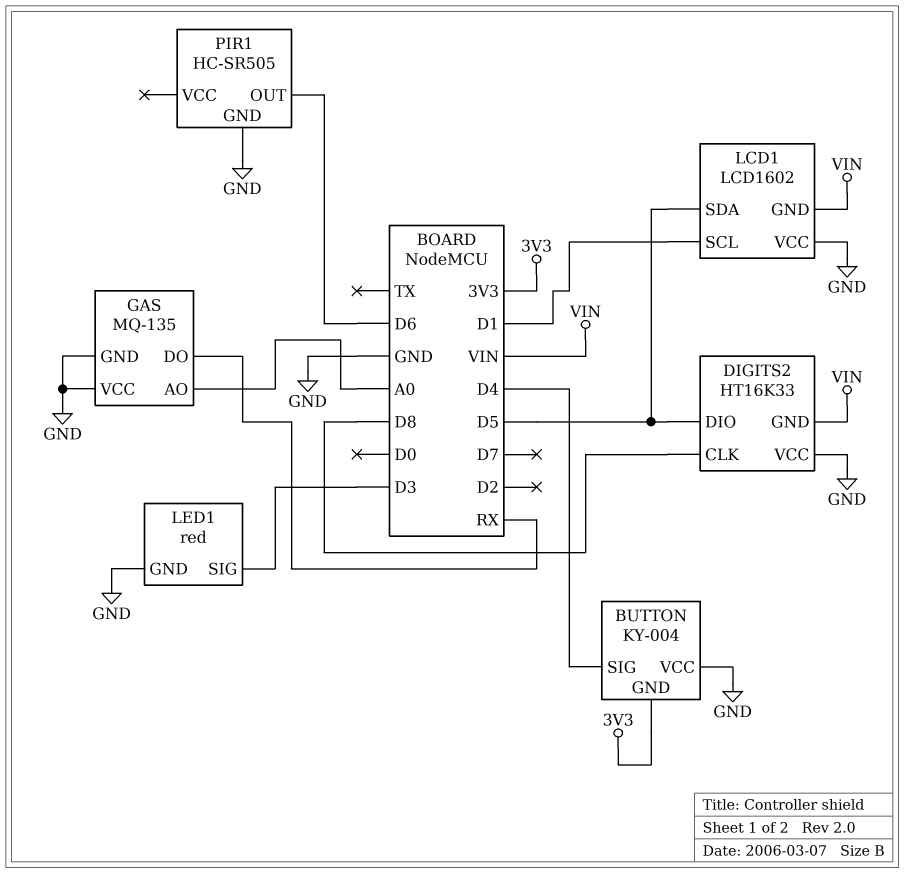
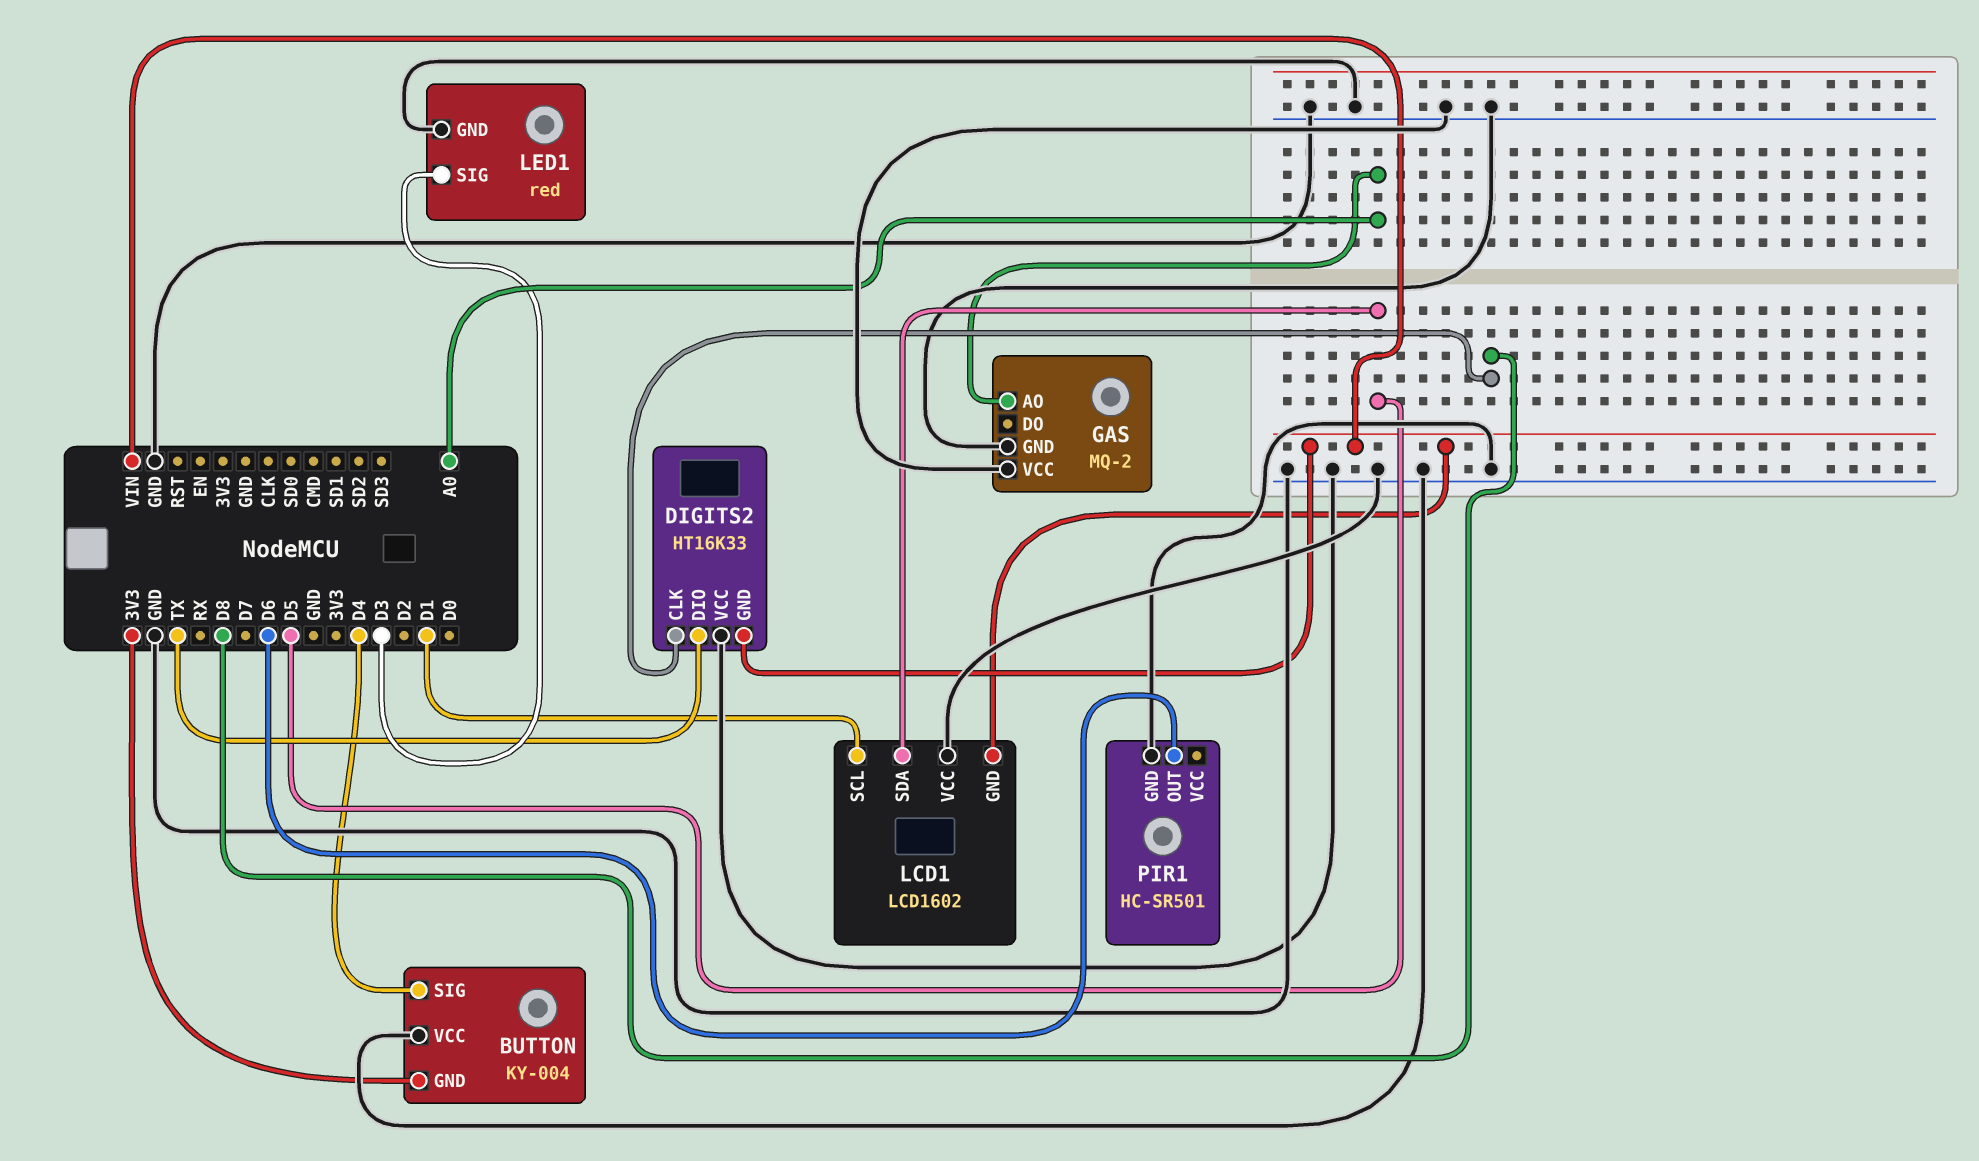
DIGITS2 pin DIO: D5 -> TX
GAS: MQ-135 -> MQ-2
GAS pin DO: RX -> none
PIR1: HC-SR505 -> HC-SR501

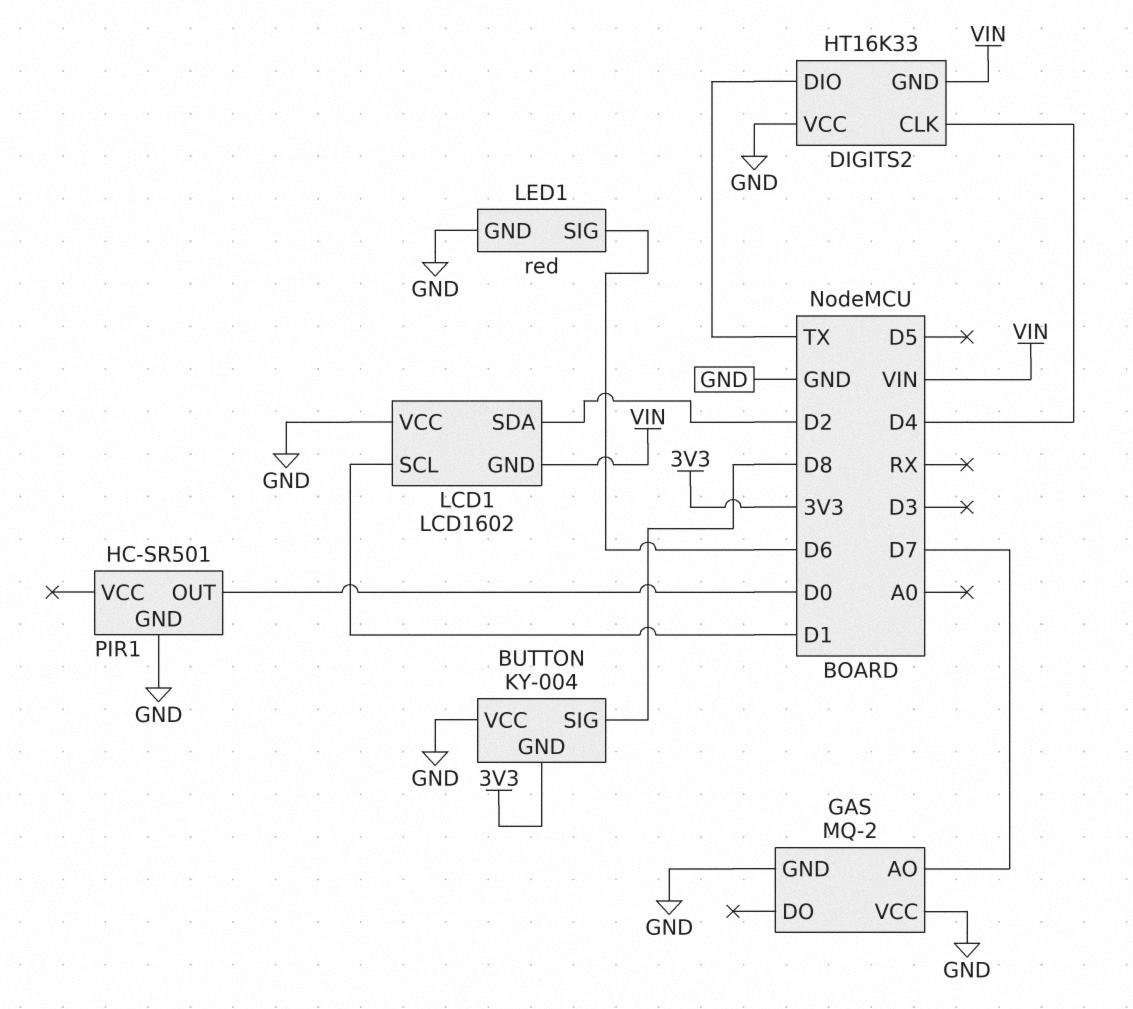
BUTTON pin SIG: D4 -> D8
DIGITS2 pin CLK: D8 -> D4
GAS pin AO: A0 -> D7
LCD1 pin SDA: D5 -> D2
LED1 pin SIG: D3 -> D6
PIR1 pin OUT: D6 -> D0

